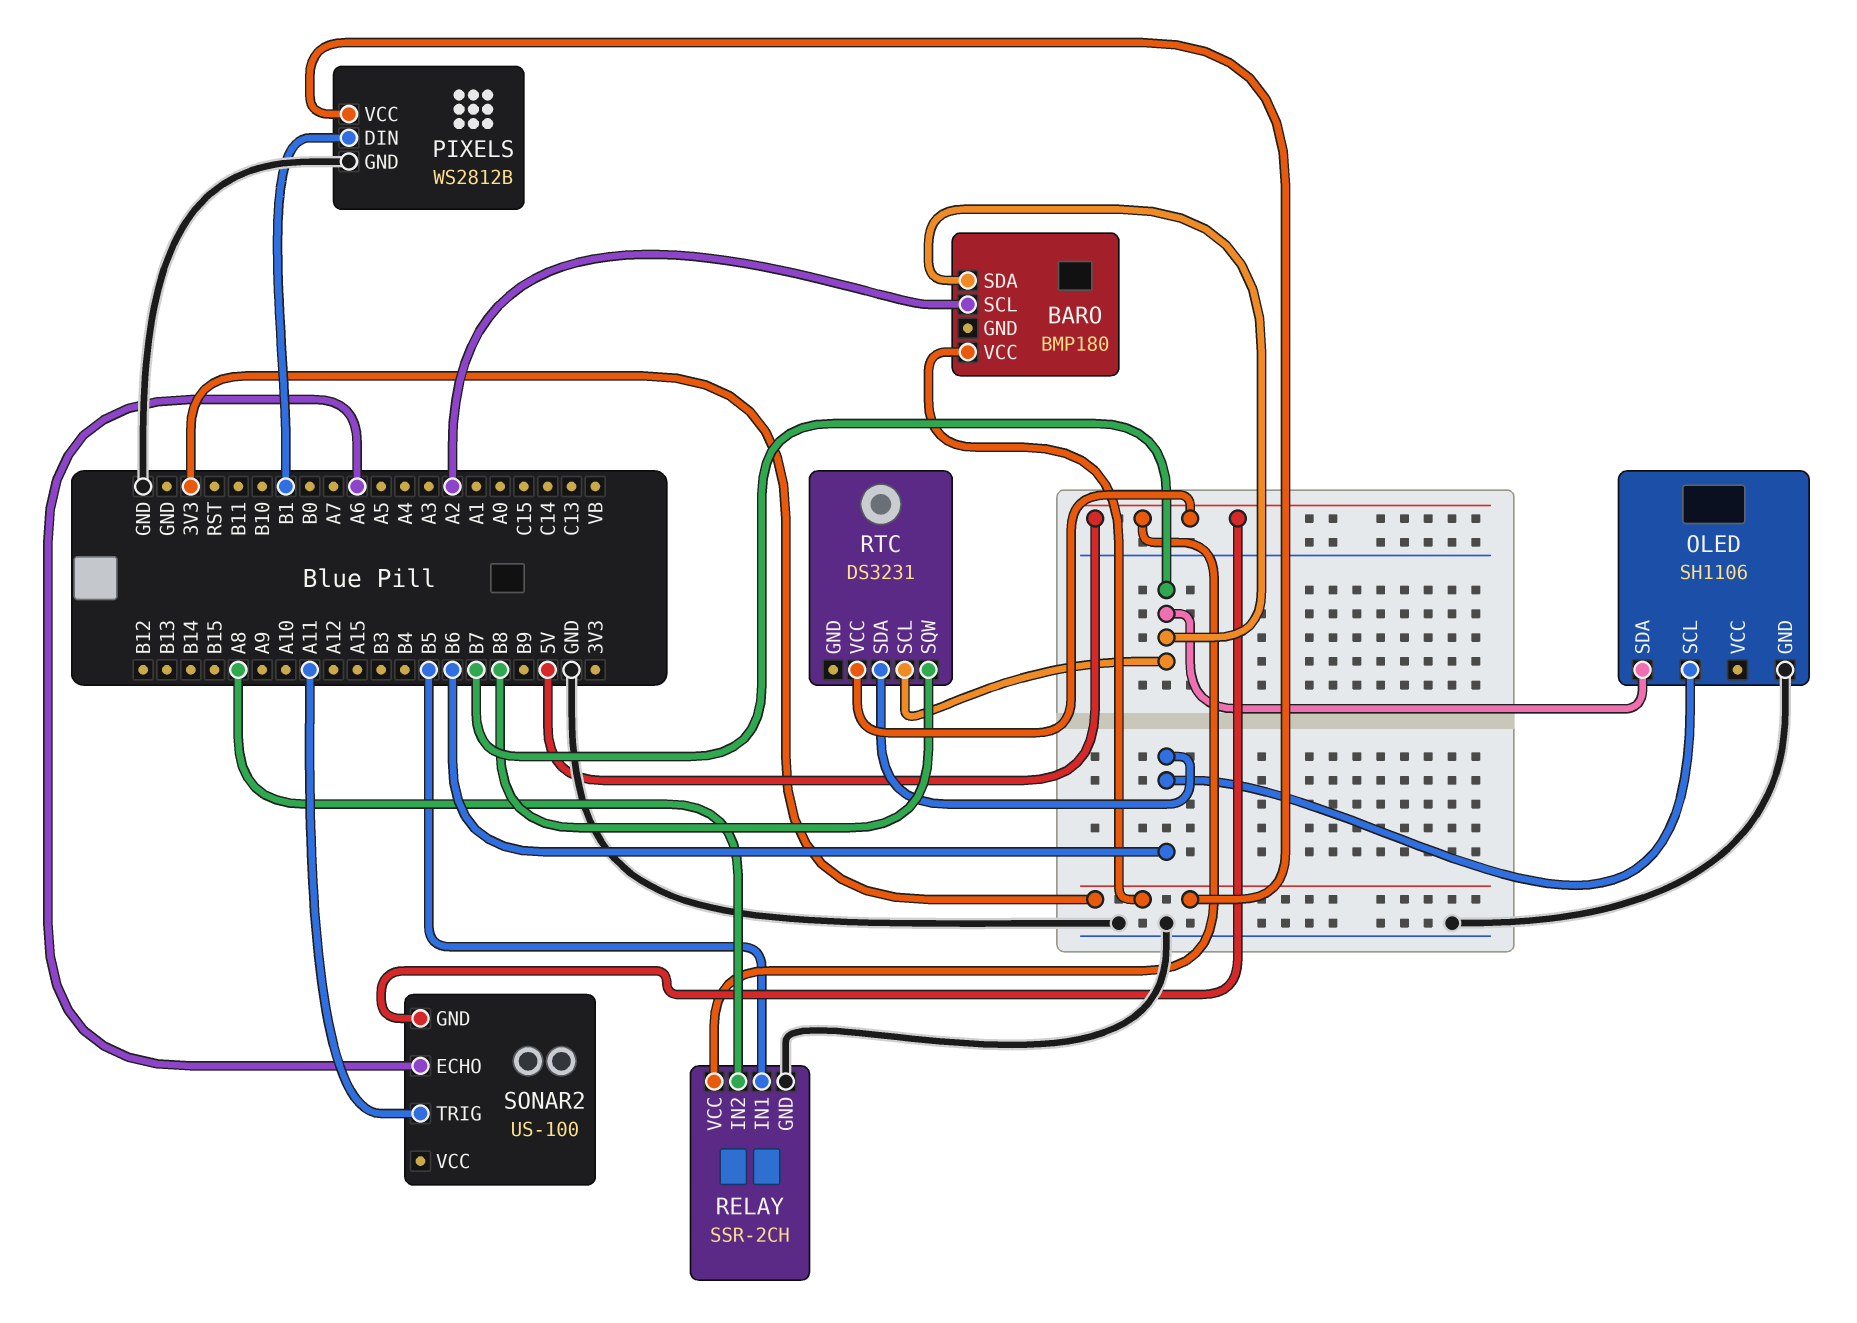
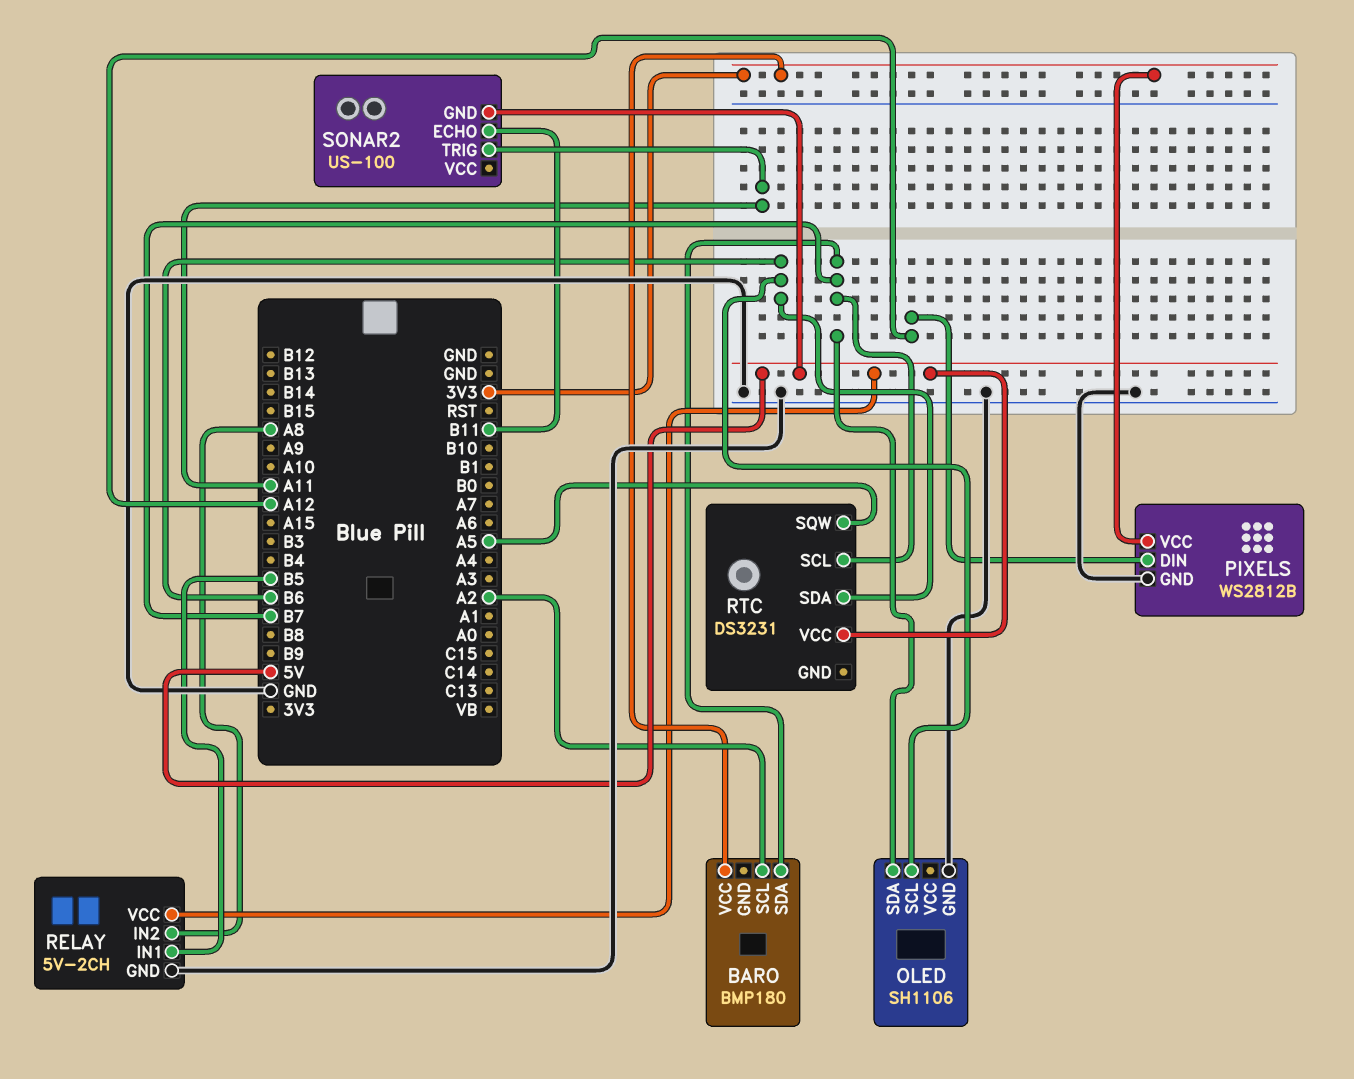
PIXELS pin DIN: B1 -> A12
RELAY: SSR-2CH -> 5V-2CH
RTC pin SQW: B8 -> A5
SONAR2 pin ECHO: A6 -> B11

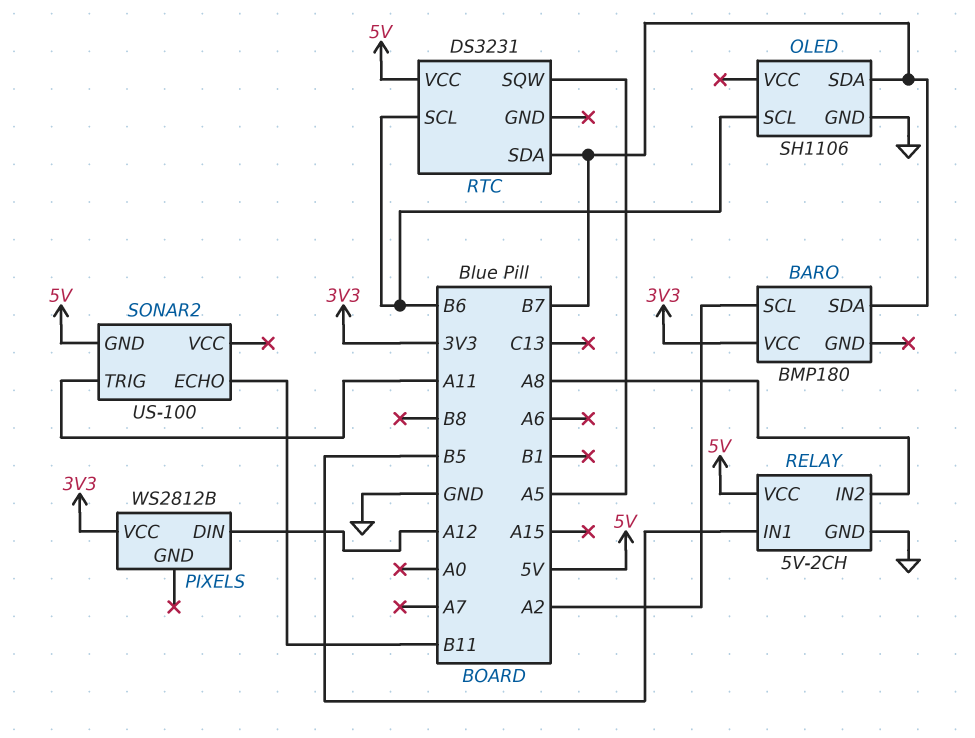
PIXELS pin GND: GND -> none
RTC pin SCL: B7 -> B6
RTC pin SDA: B6 -> B7

